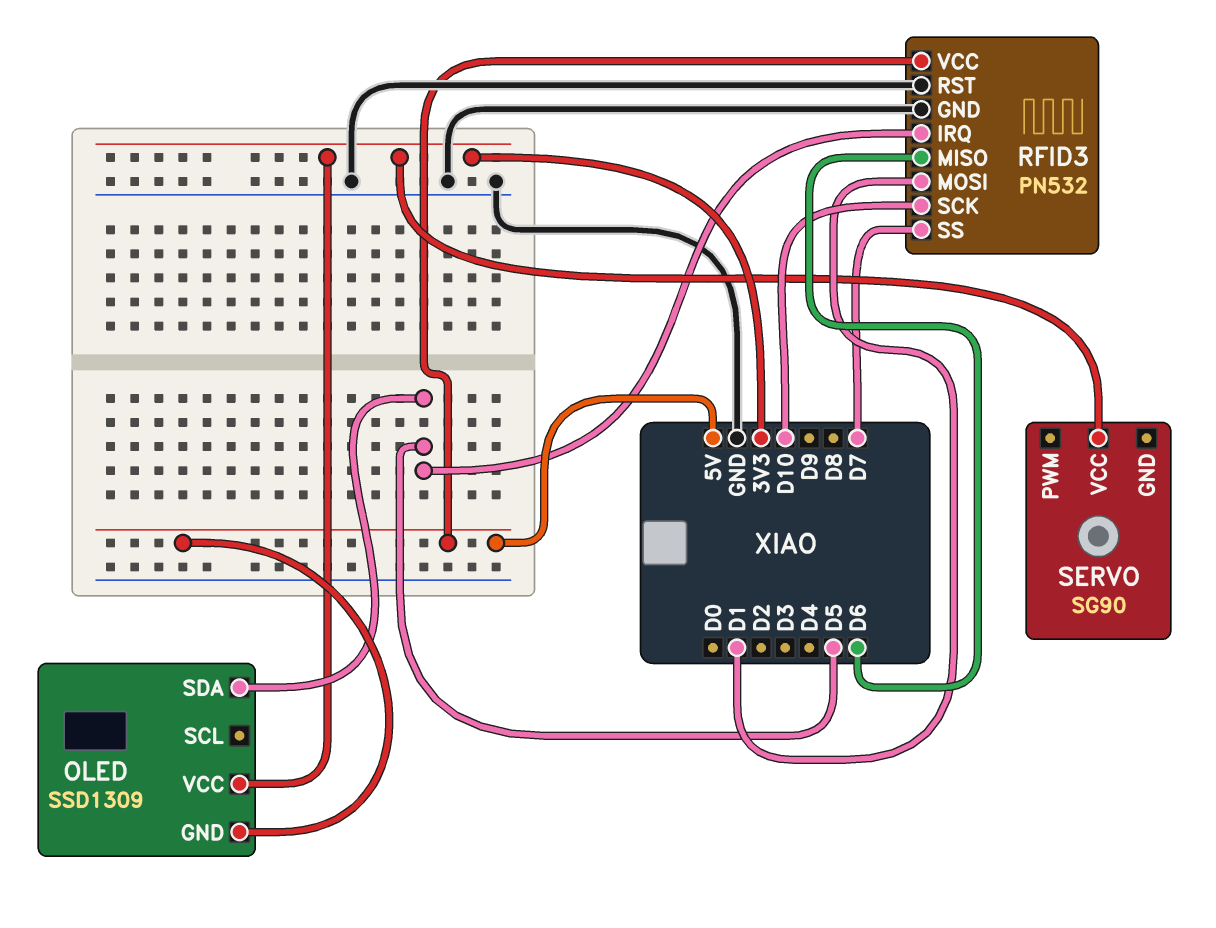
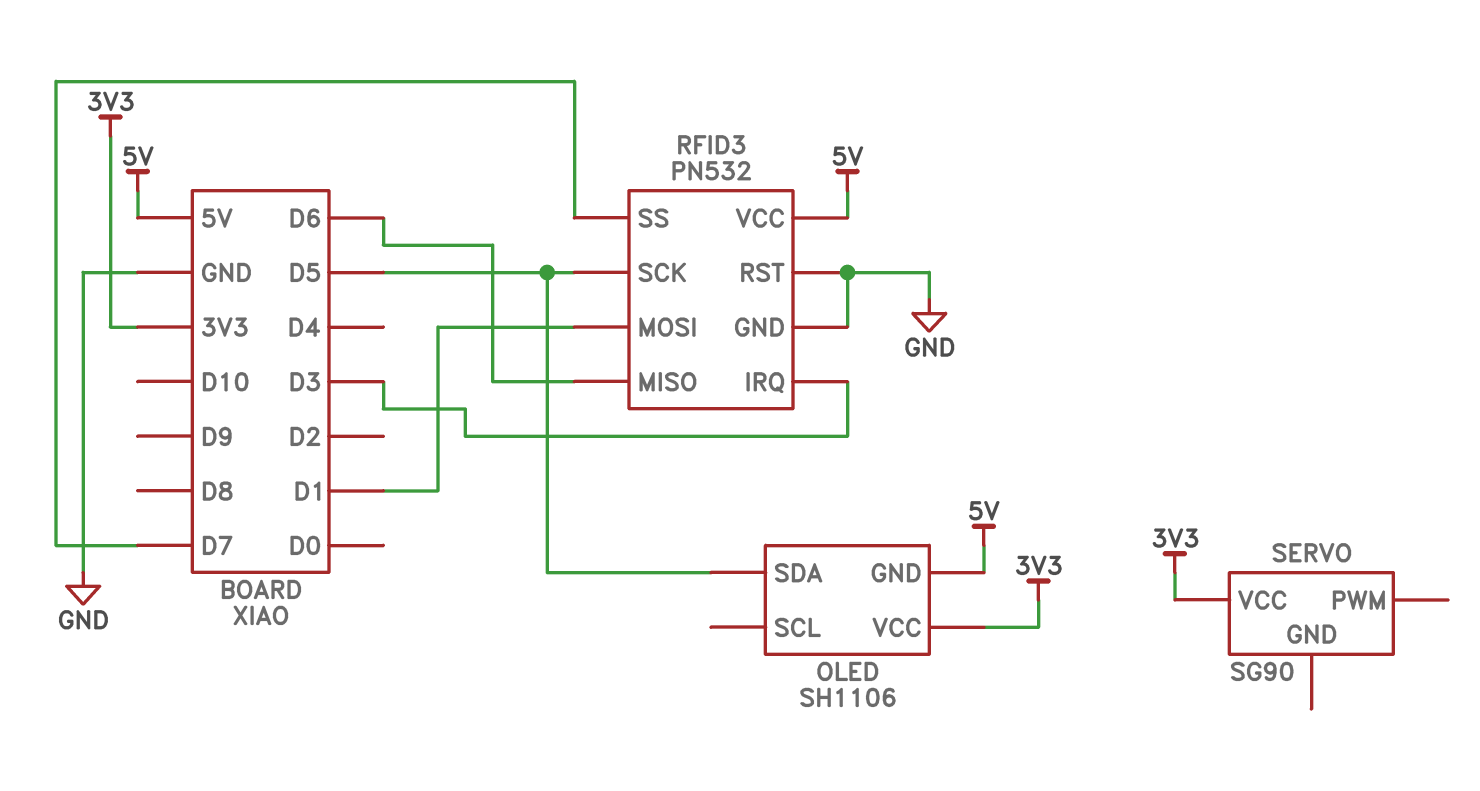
OLED: SSD1309 -> SH1106
RFID3 pin IRQ: D5 -> D3
RFID3 pin SCK: D10 -> D5

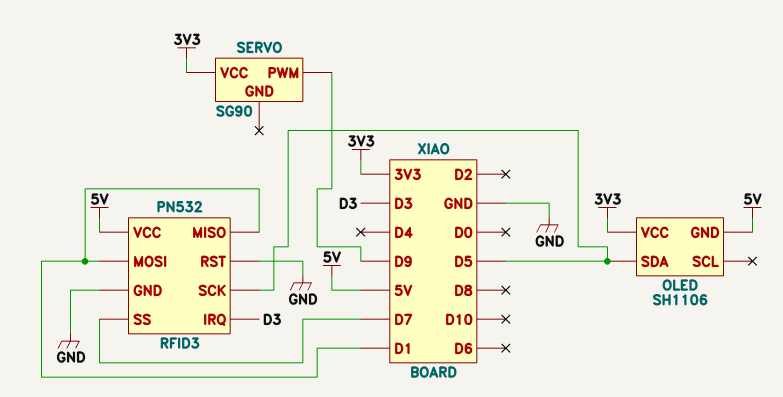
RFID3 pin MISO: D6 -> D1
SERVO pin PWM: none -> D9

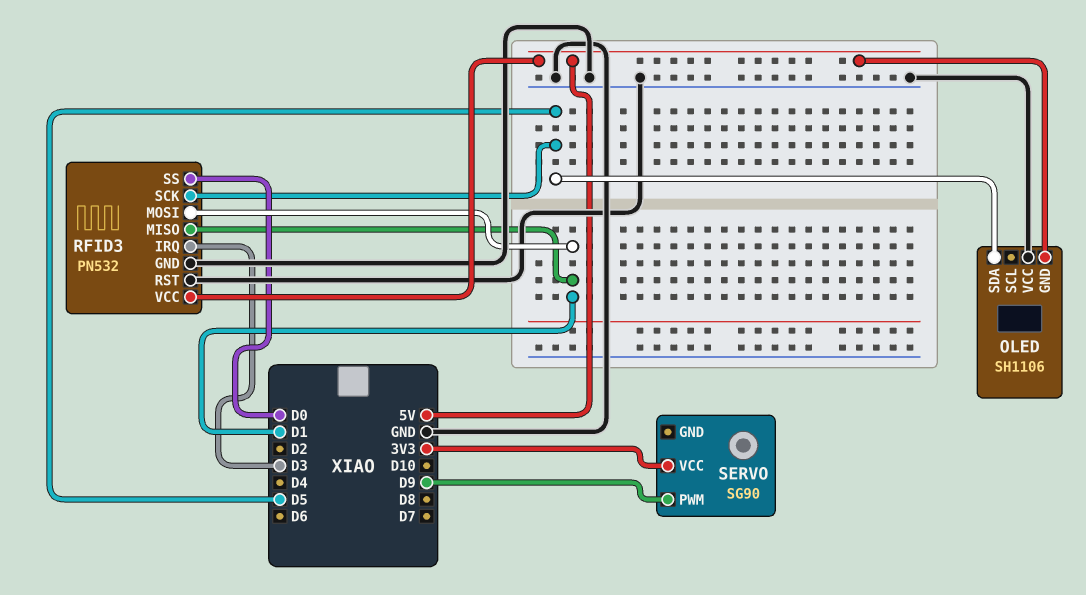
OLED pin VCC: 3V3 -> GND
RFID3 pin SS: D7 -> D0

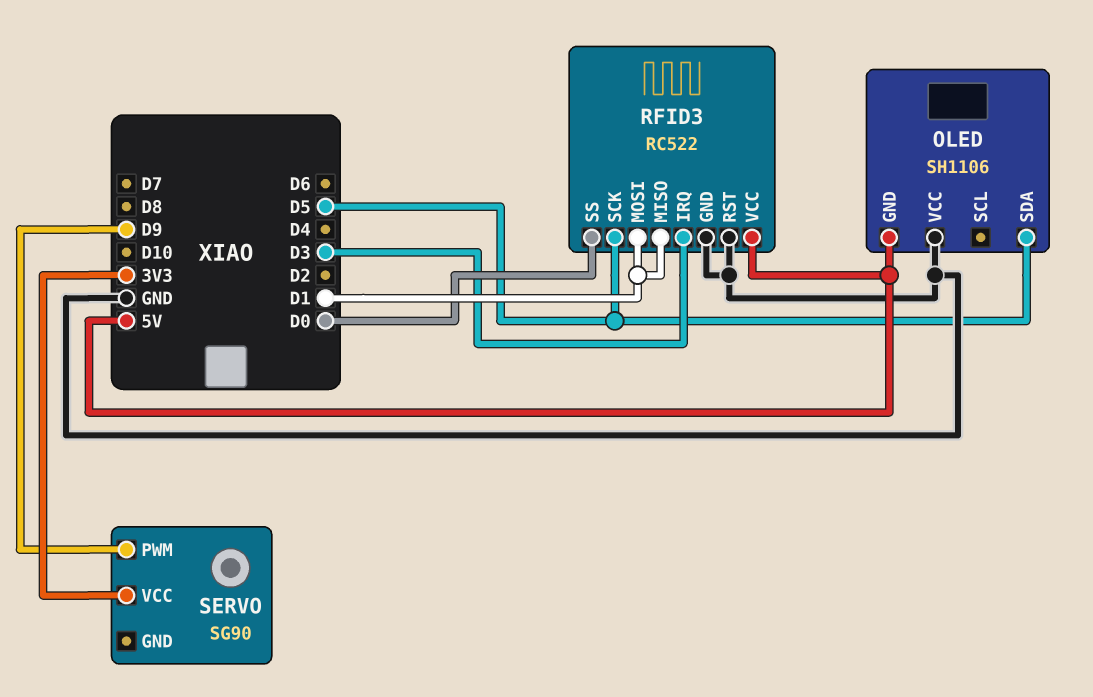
RFID3: PN532 -> RC522

